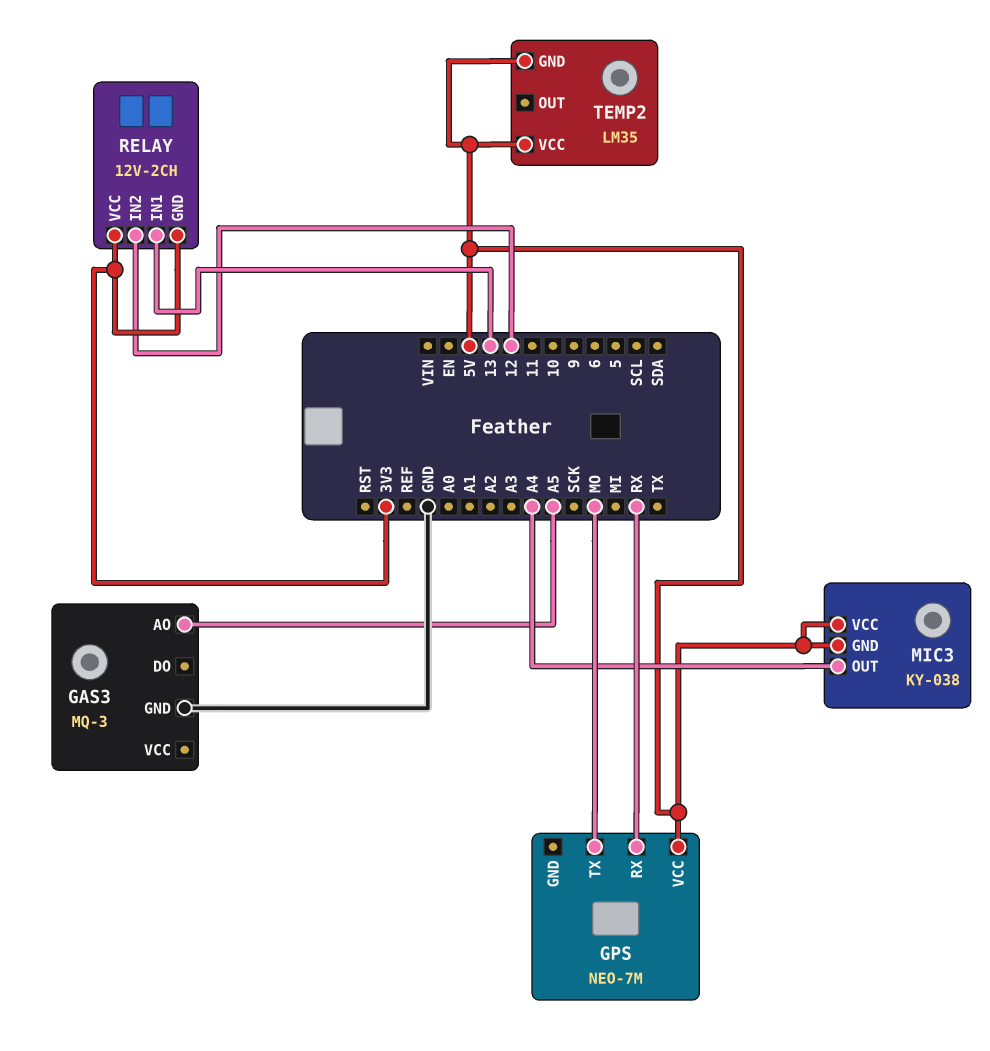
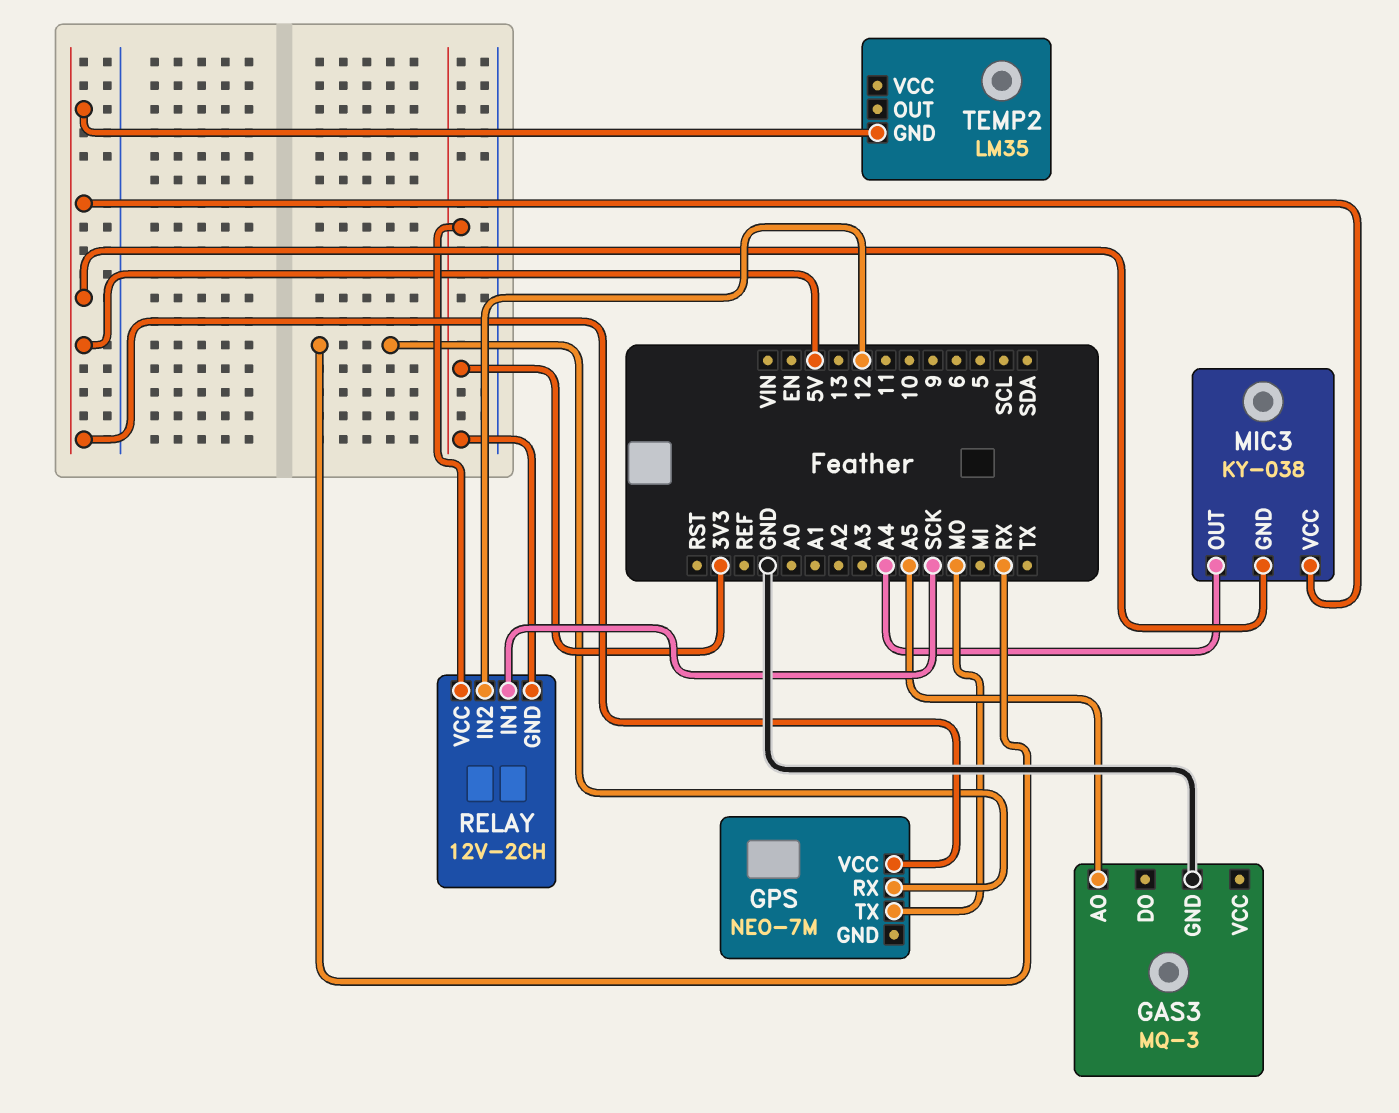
RELAY pin IN1: 13 -> SCK
TEMP2 pin VCC: 5V -> none

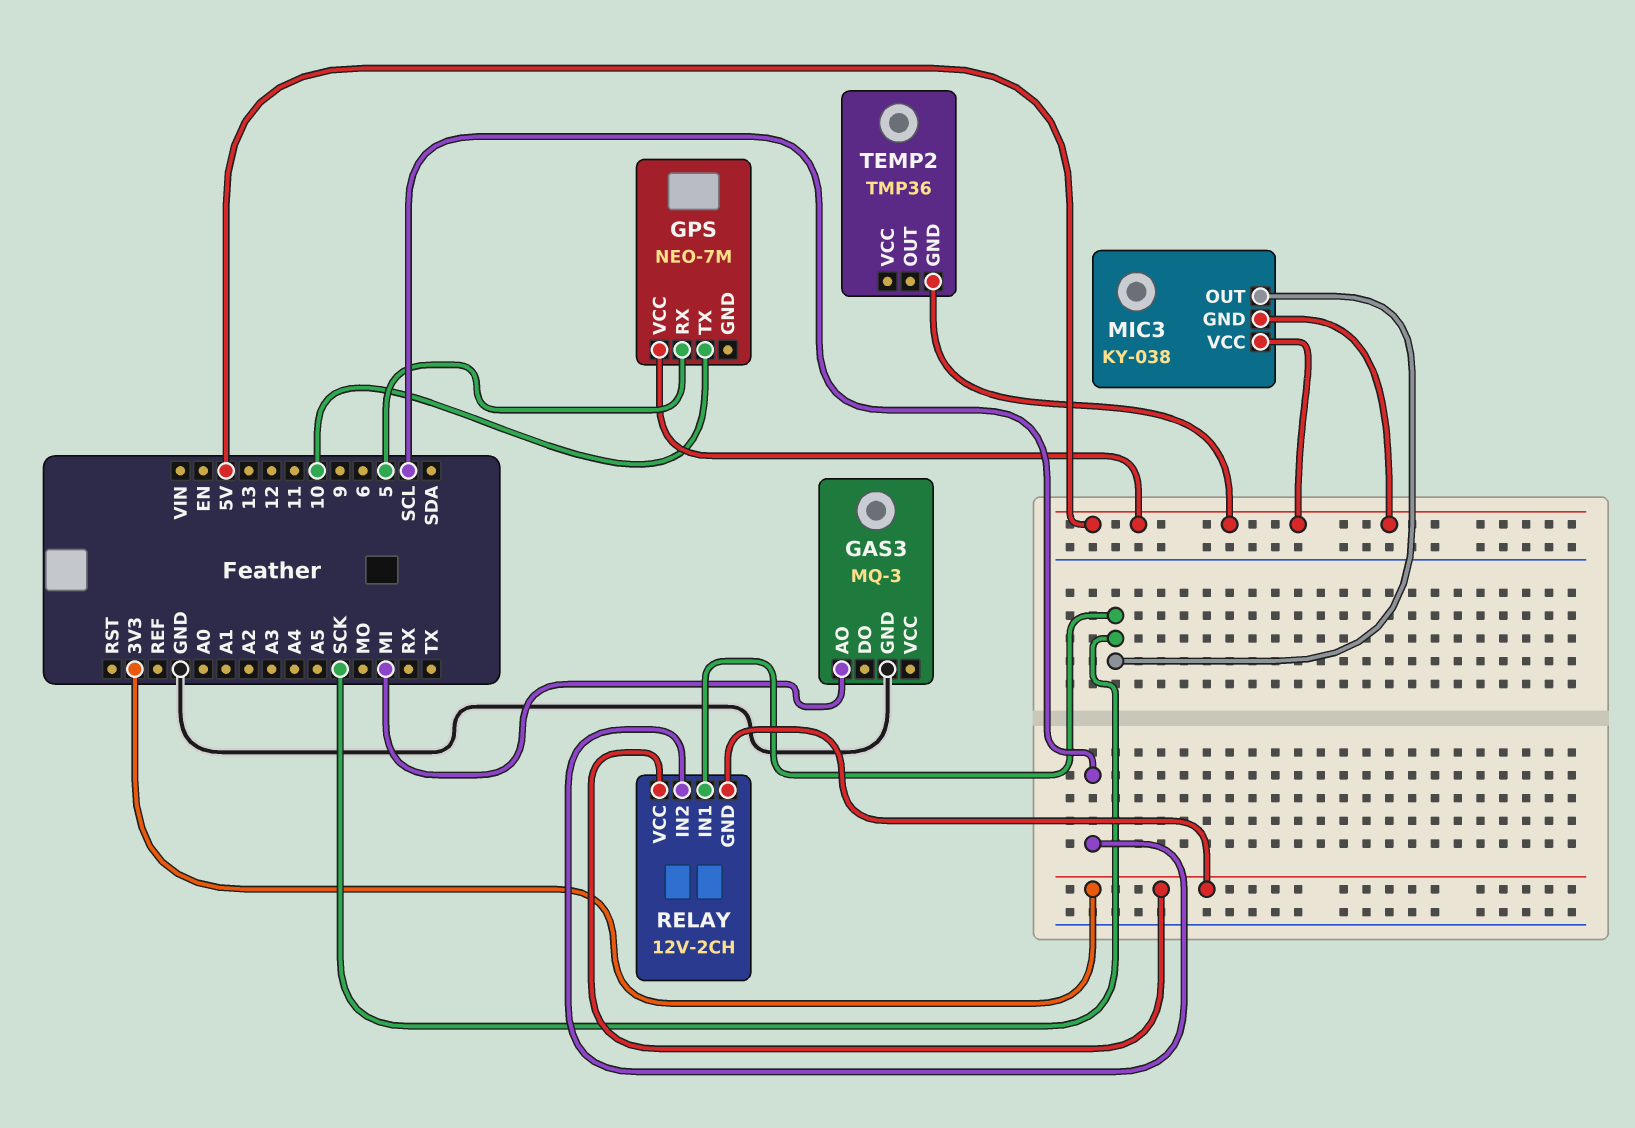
GAS3 pin AO: A5 -> MI
GPS pin RX: RX -> 5
GPS pin TX: MO -> 10
MIC3 pin OUT: A4 -> SCK
RELAY pin IN2: 12 -> SCL
TEMP2: LM35 -> TMP36

